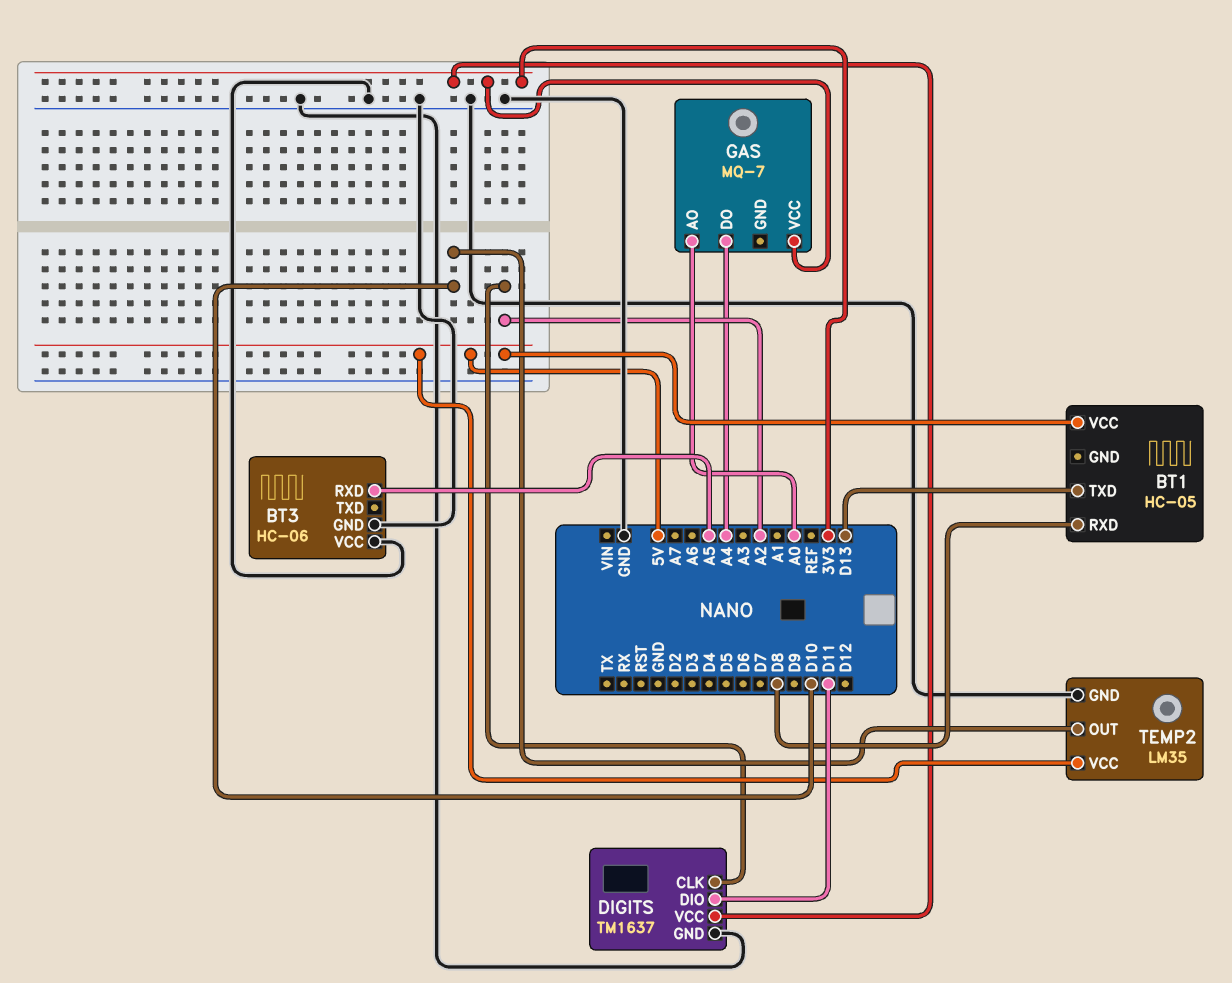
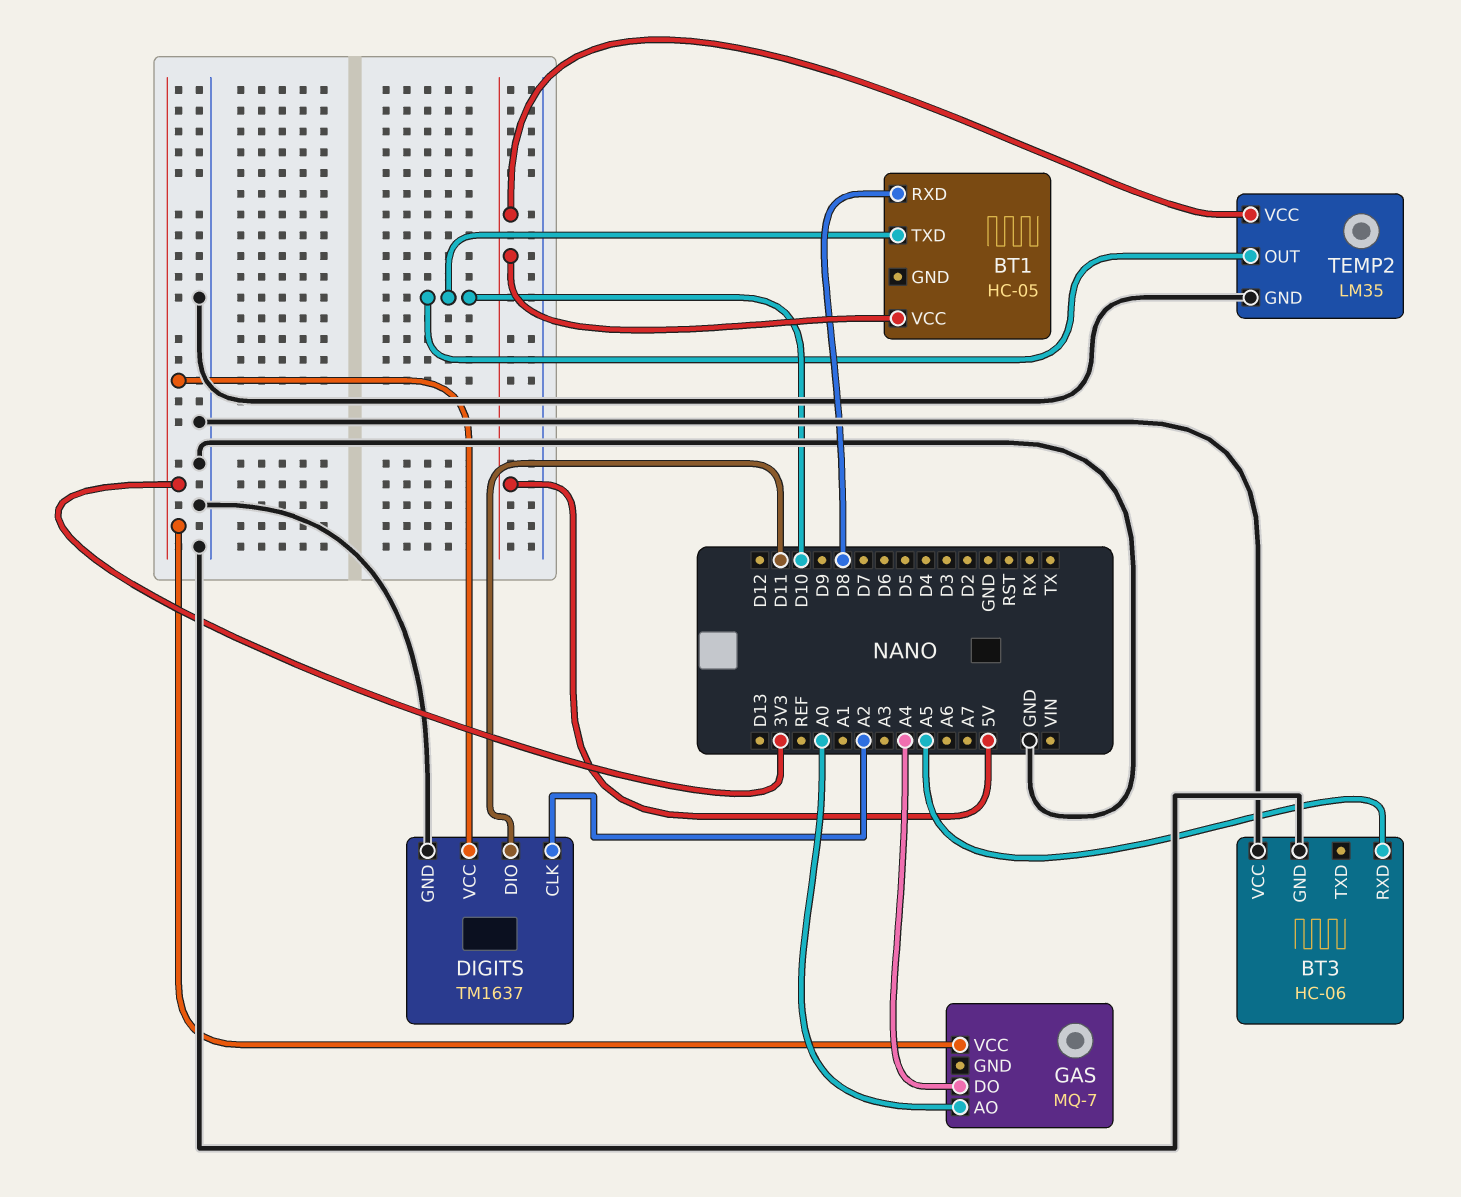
BT1 pin TXD: D13 -> D10

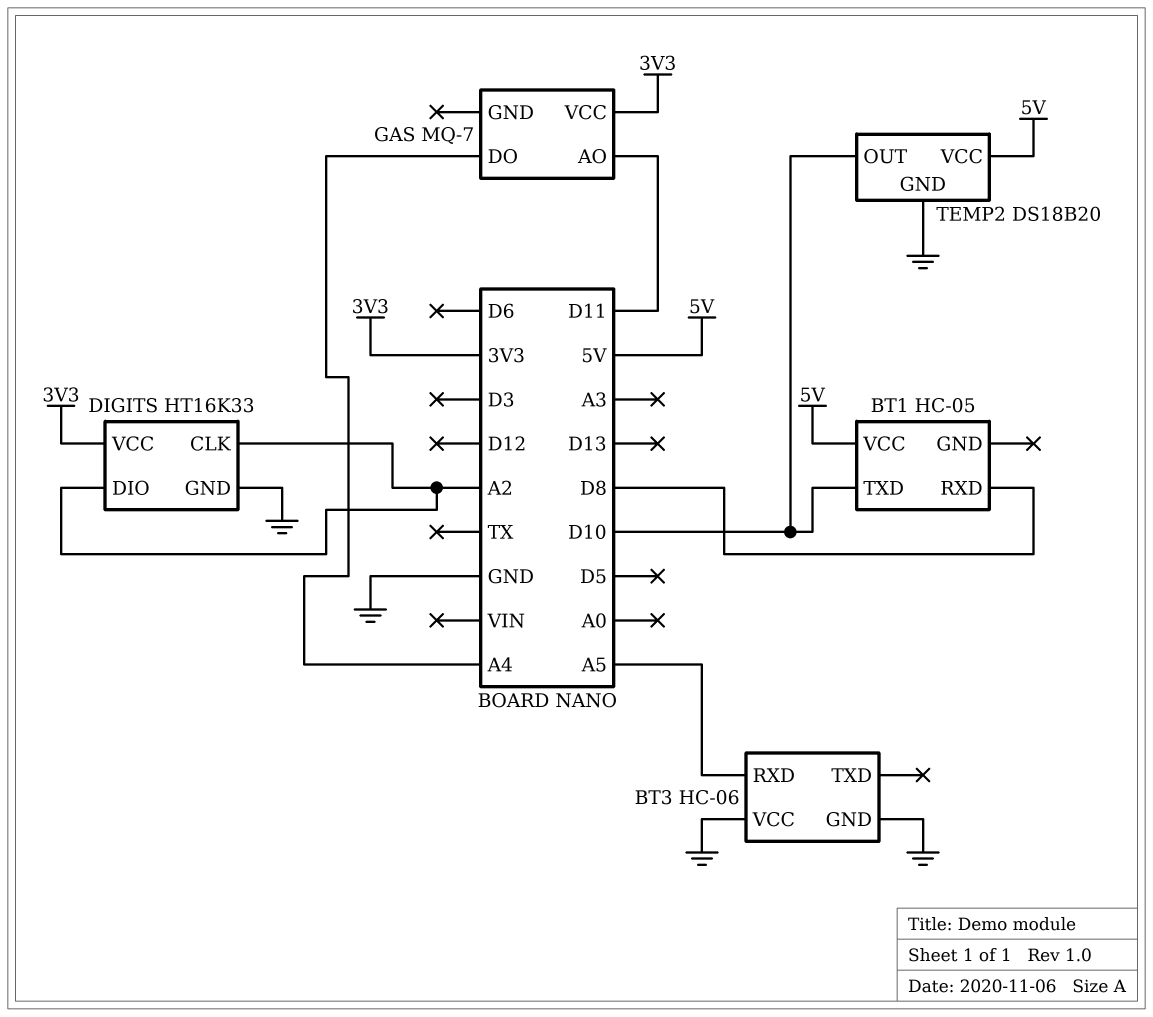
DIGITS: TM1637 -> HT16K33
DIGITS pin DIO: D11 -> A2
GAS pin AO: A0 -> D11
TEMP2: LM35 -> DS18B20

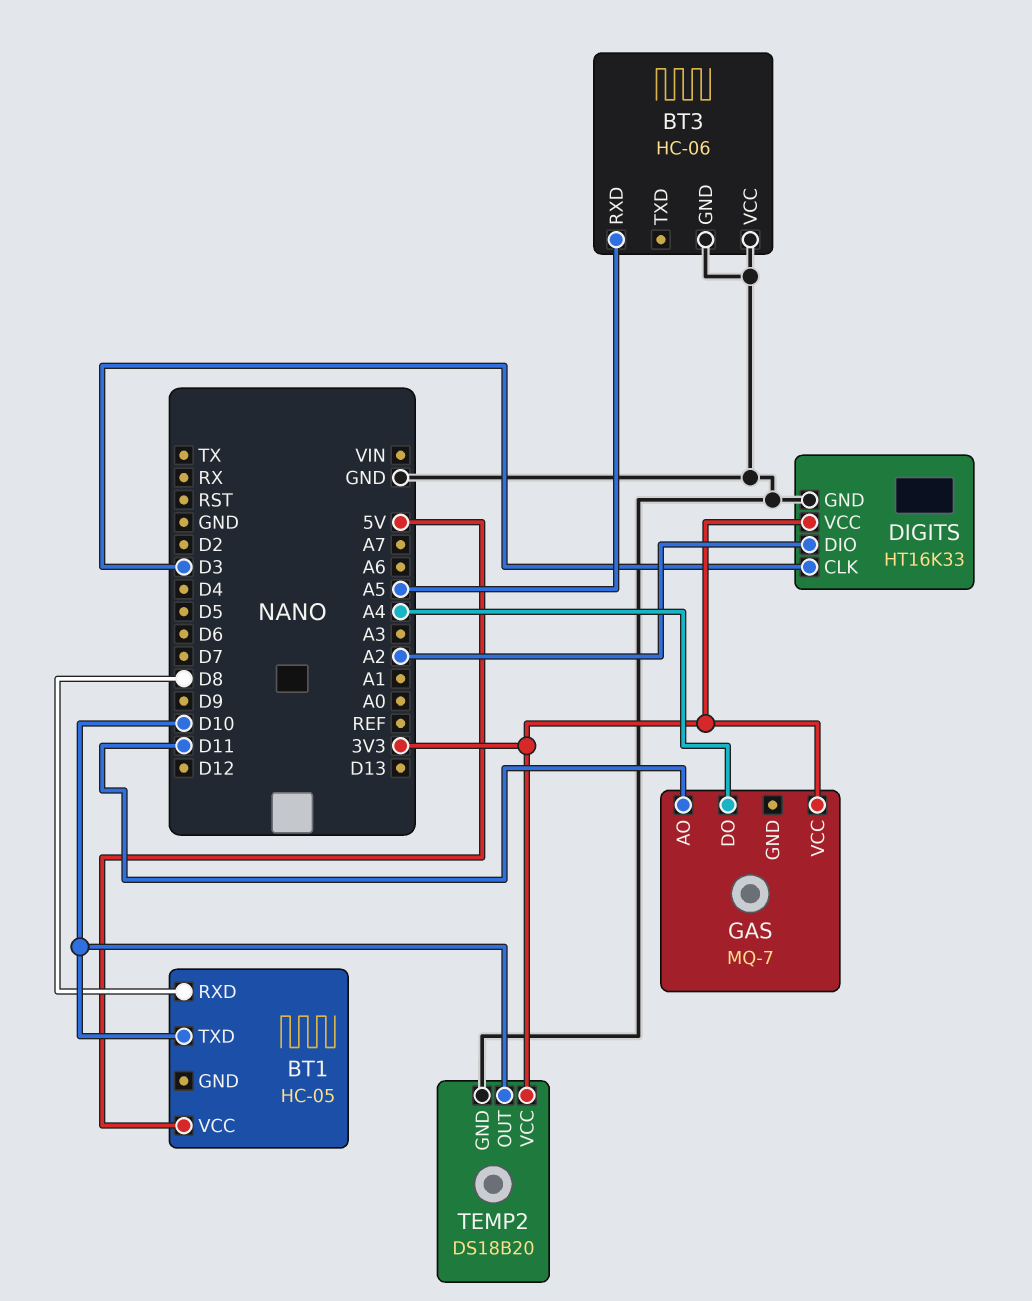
DIGITS pin CLK: A2 -> D3
TEMP2 pin VCC: 5V -> 3V3

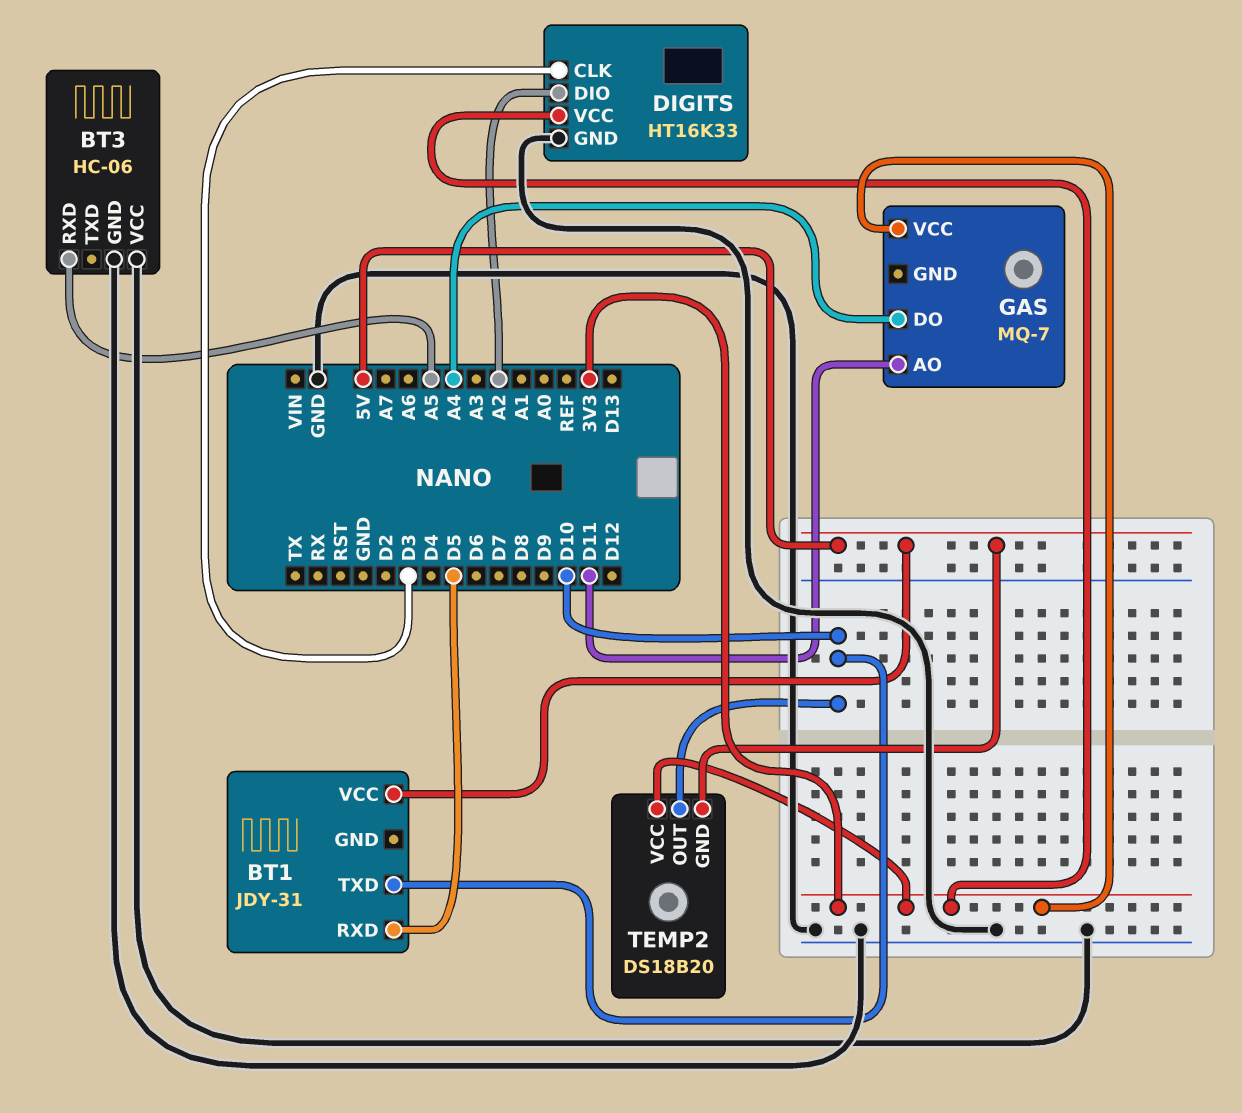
BT1: HC-05 -> JDY-31
BT1 pin RXD: D8 -> D5
TEMP2 pin GND: GND -> 5V

